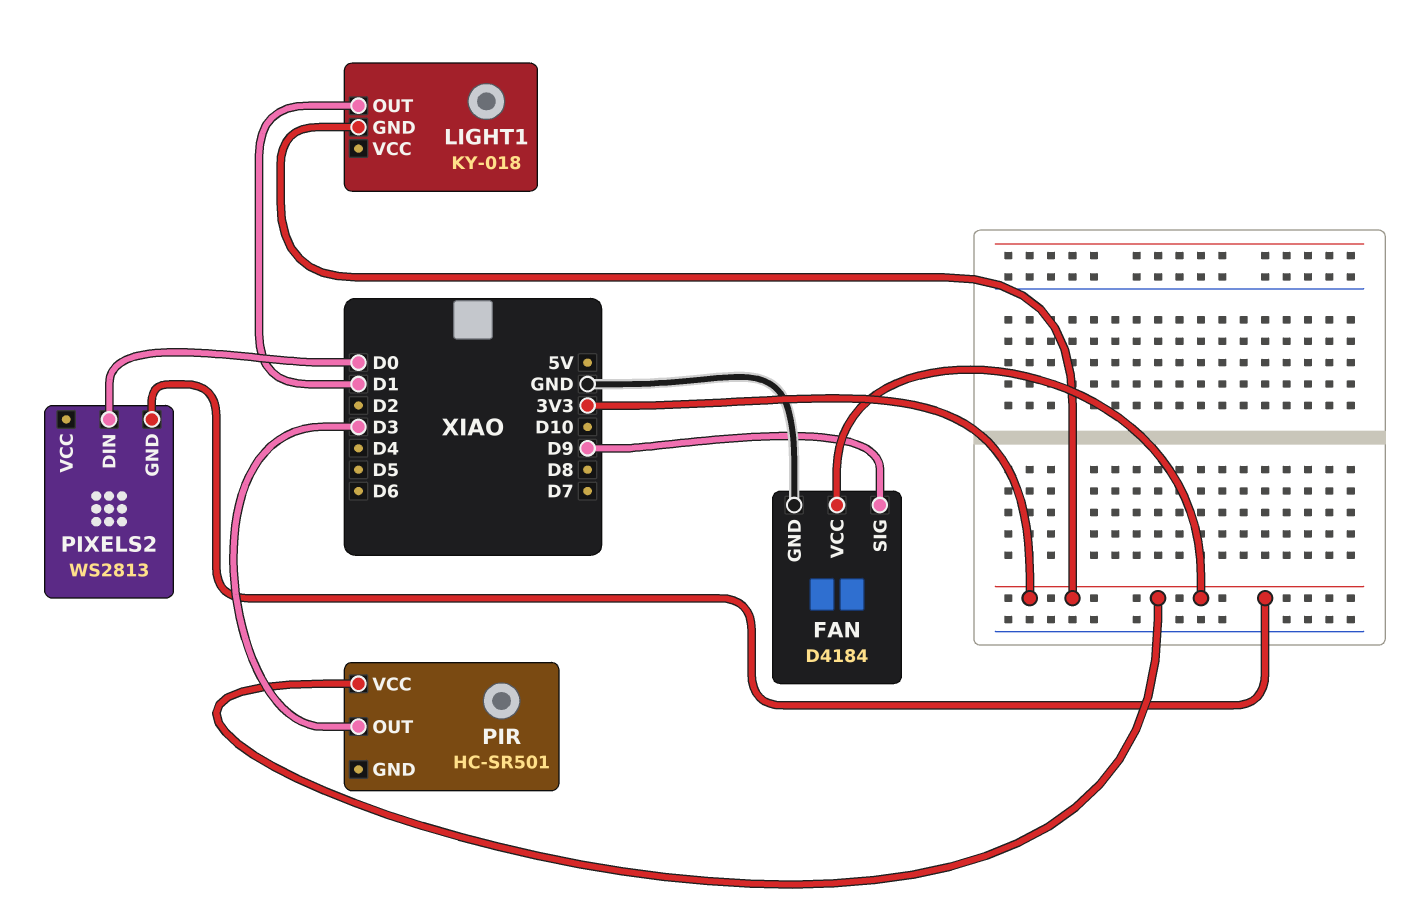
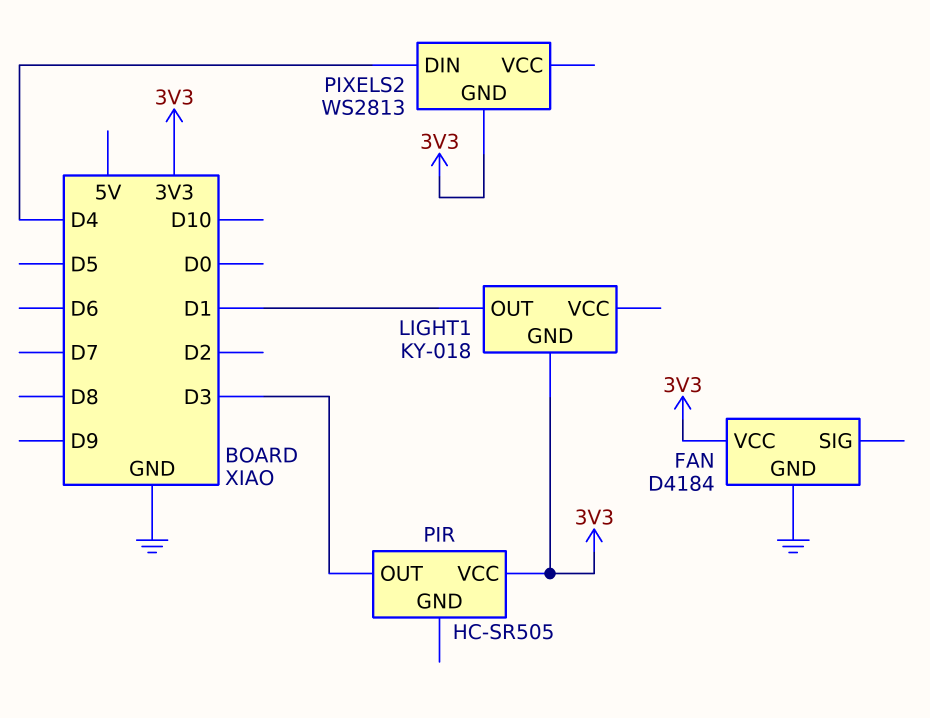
FAN pin SIG: D9 -> none
PIR: HC-SR501 -> HC-SR505
PIXELS2 pin DIN: D0 -> D4

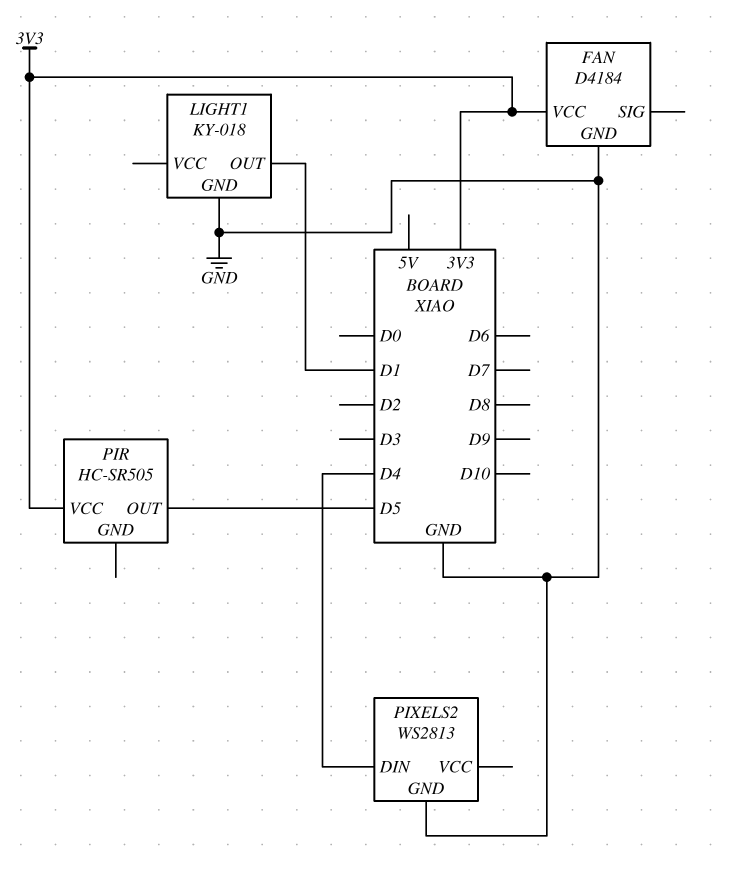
LIGHT1 pin GND: 3V3 -> GND
PIR pin OUT: D3 -> D5
PIXELS2 pin GND: 3V3 -> GND

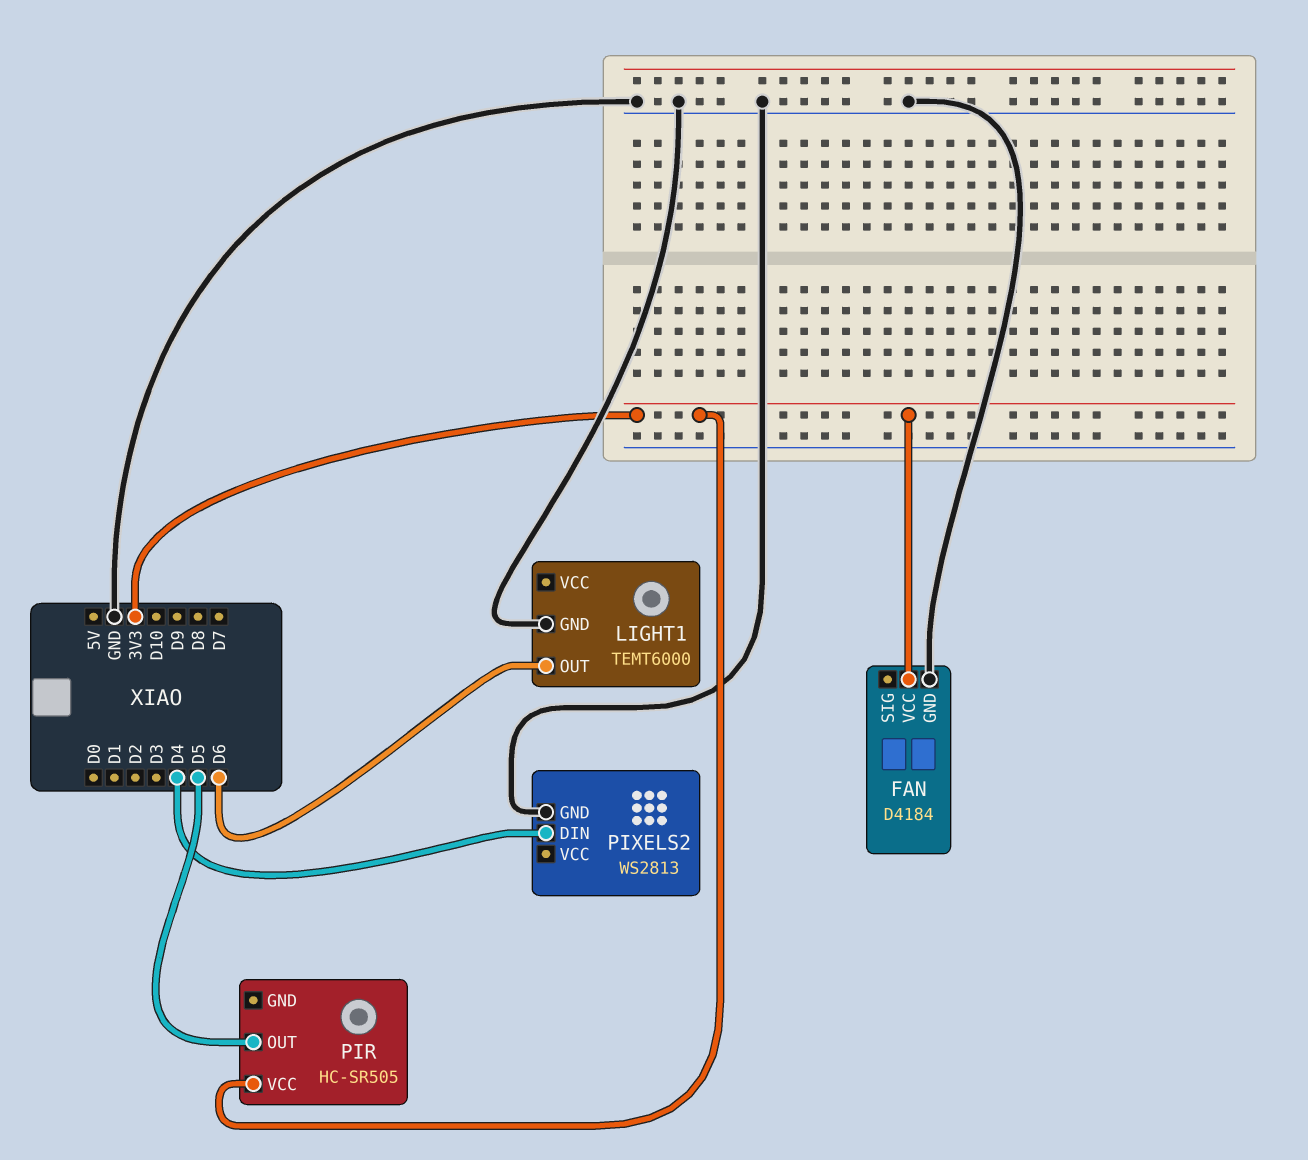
LIGHT1: KY-018 -> TEMT6000
LIGHT1 pin OUT: D1 -> D6

